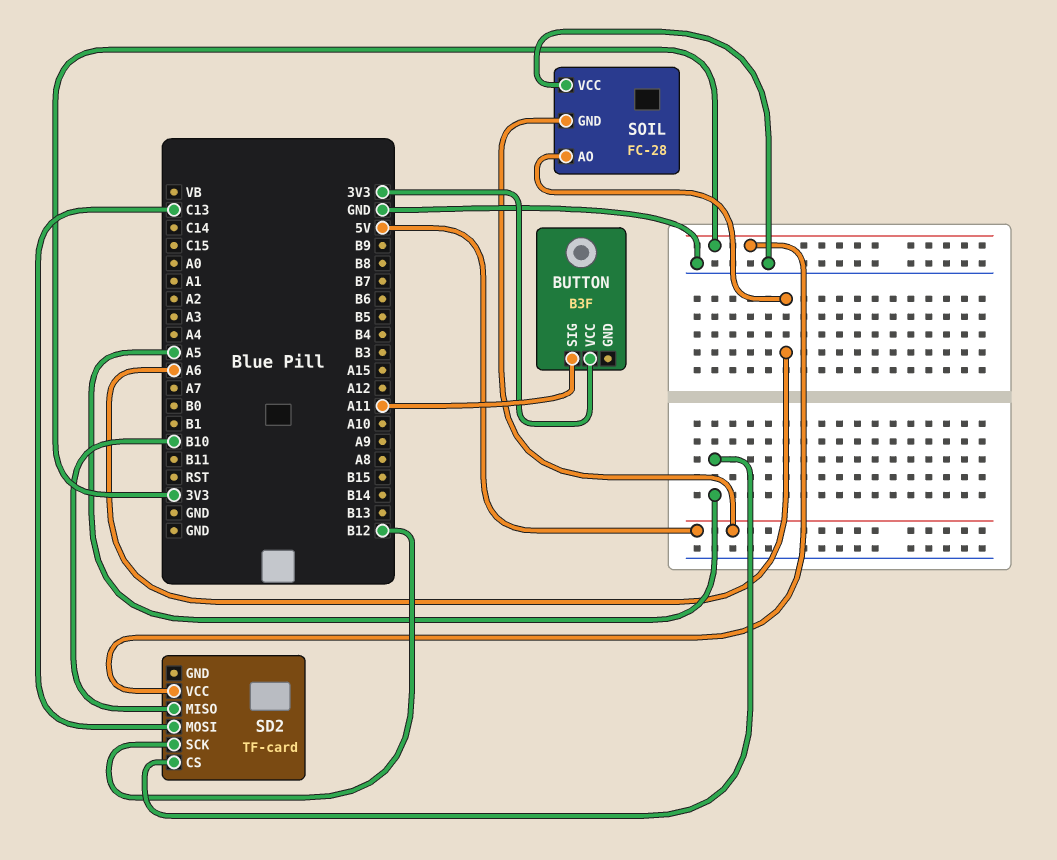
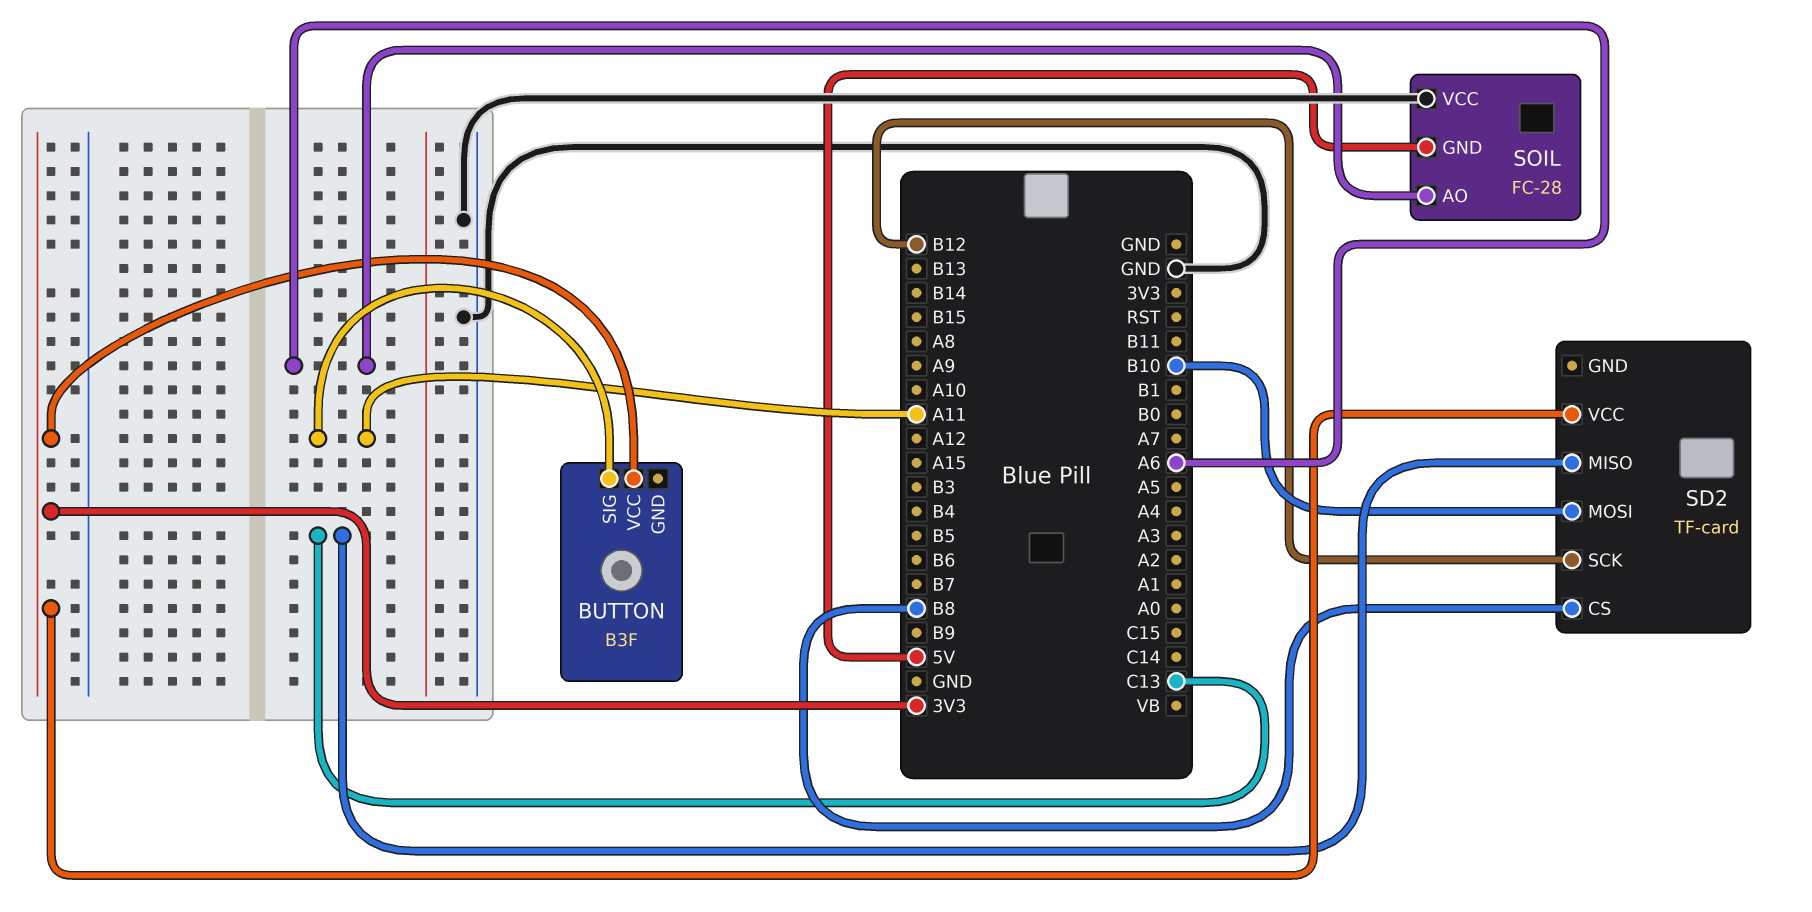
SD2 pin CS: A5 -> B8
SD2 pin MISO: B10 -> C13
SD2 pin MOSI: C13 -> B10

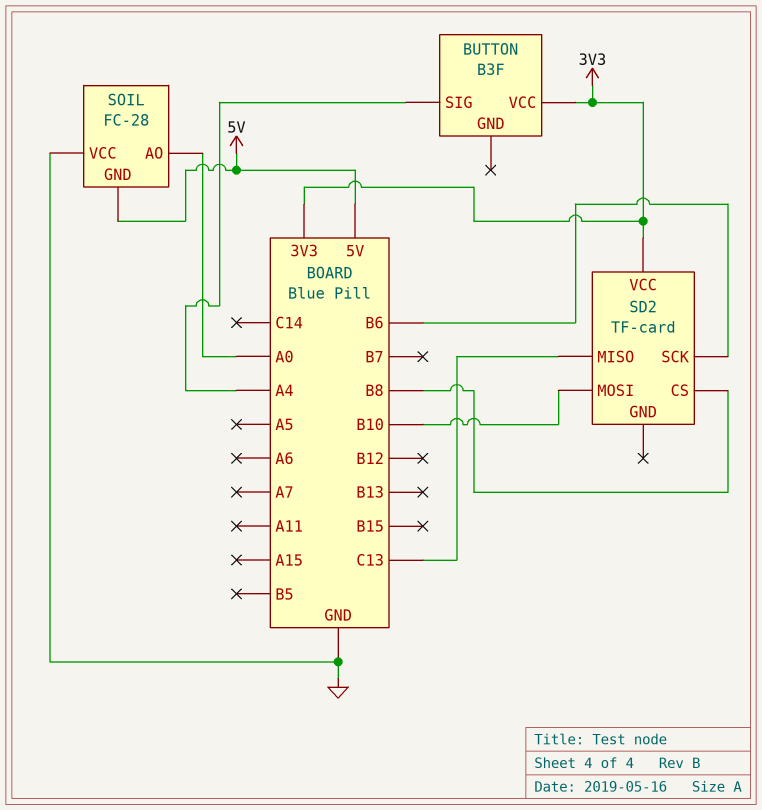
BUTTON pin SIG: A11 -> A4
SD2 pin SCK: B12 -> B6
SOIL pin AO: A6 -> A0

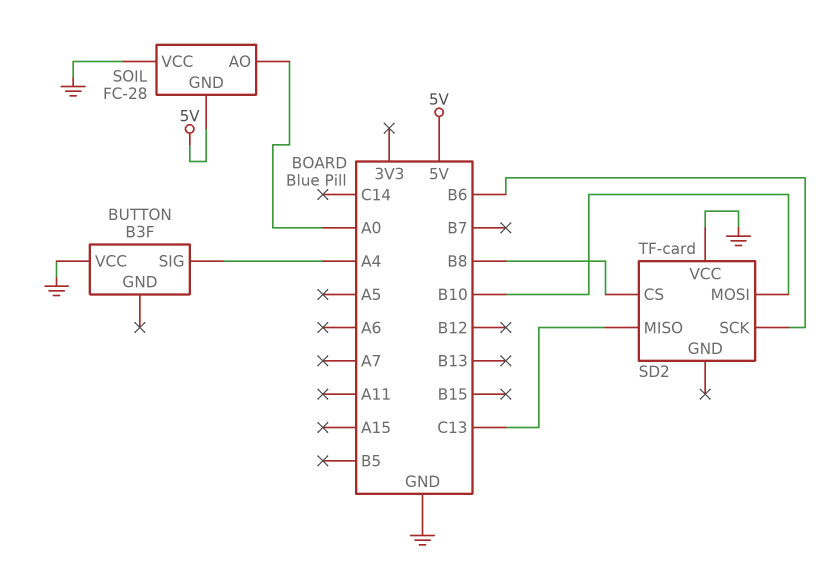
BUTTON pin VCC: 3V3 -> GND
SD2 pin VCC: 3V3 -> GND

